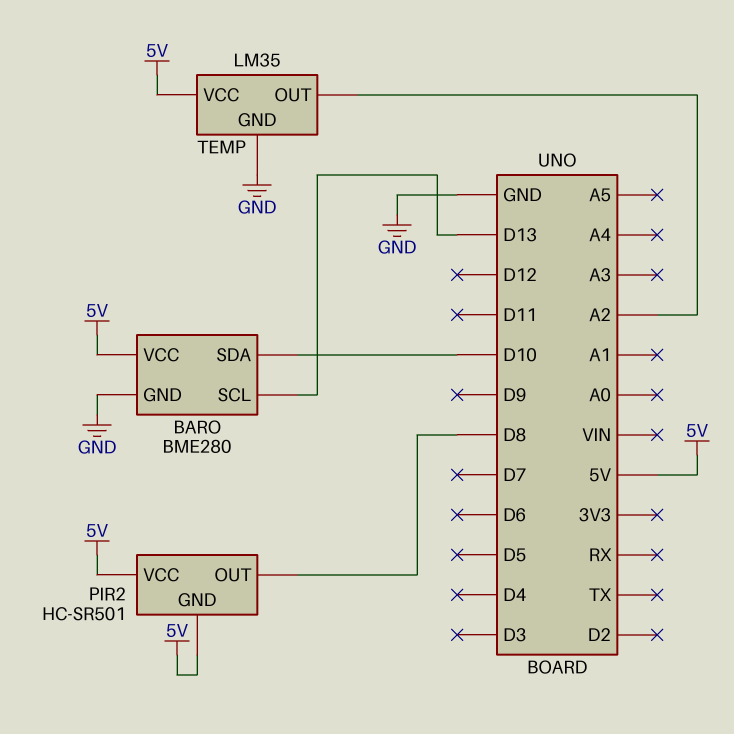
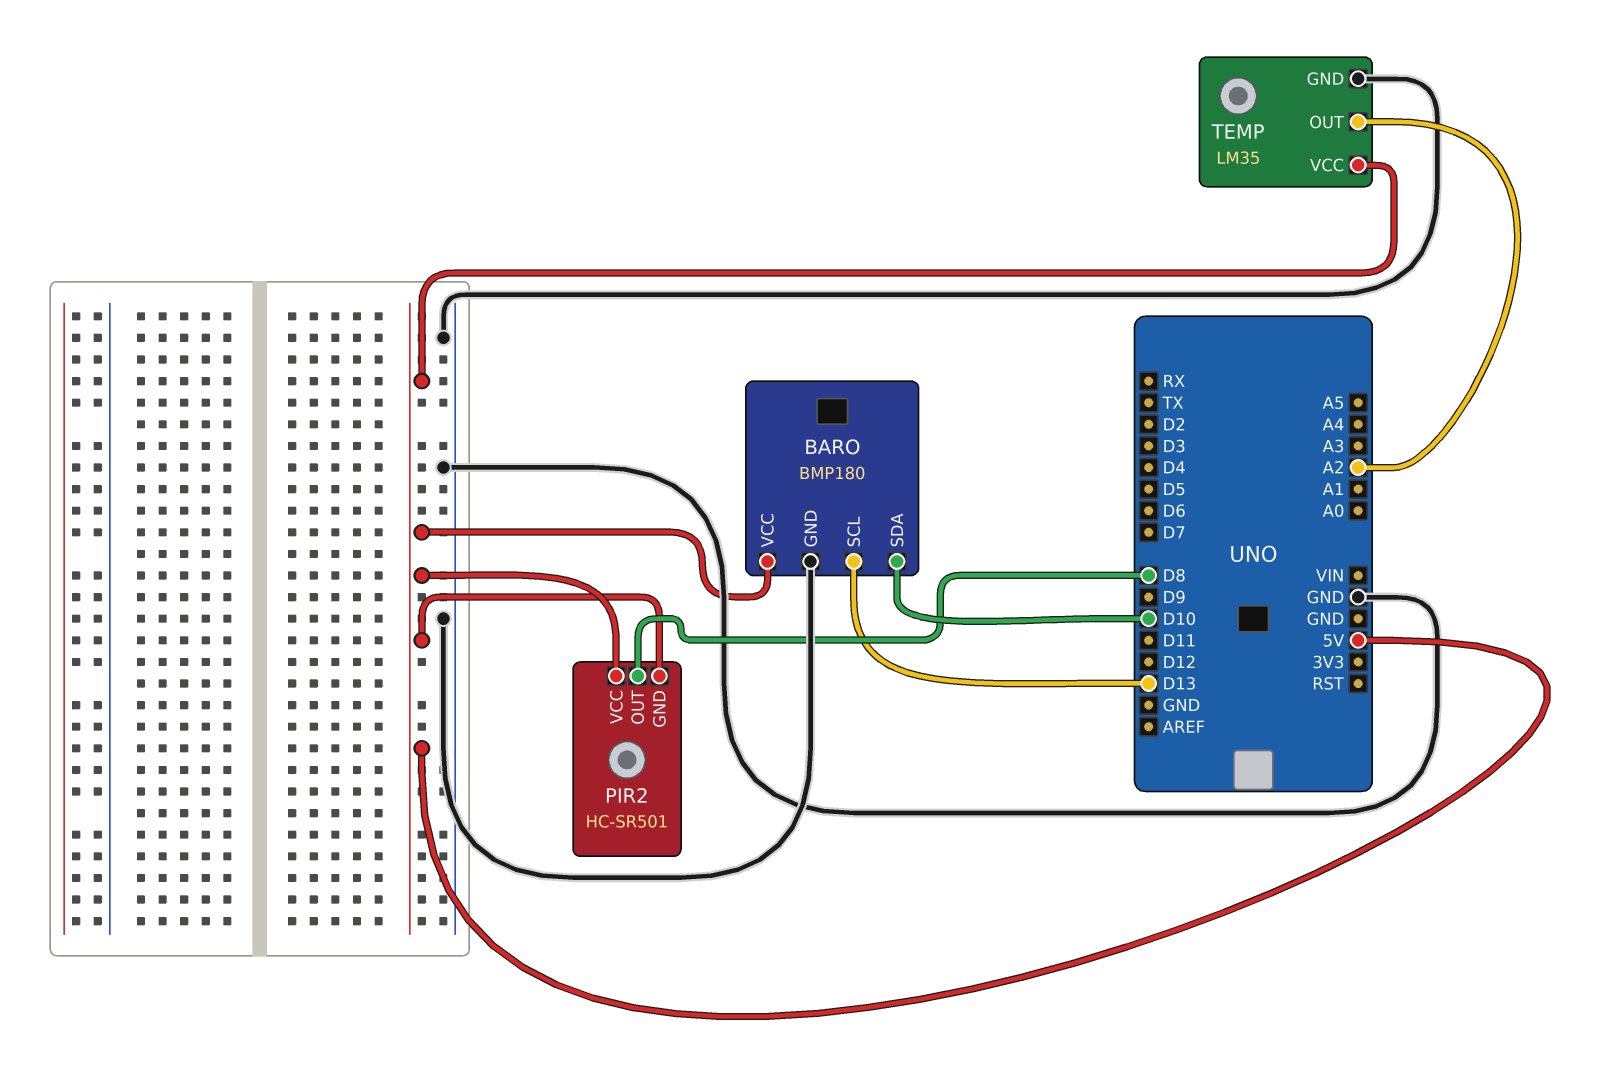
BARO: BME280 -> BMP180

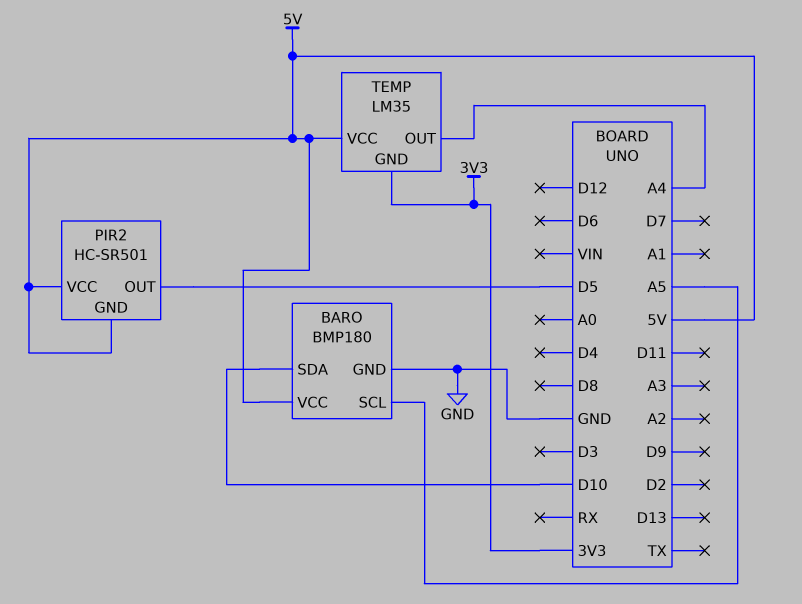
BARO pin SCL: D13 -> A5
PIR2 pin OUT: D8 -> D5
TEMP pin GND: GND -> 3V3
TEMP pin OUT: A2 -> A4

